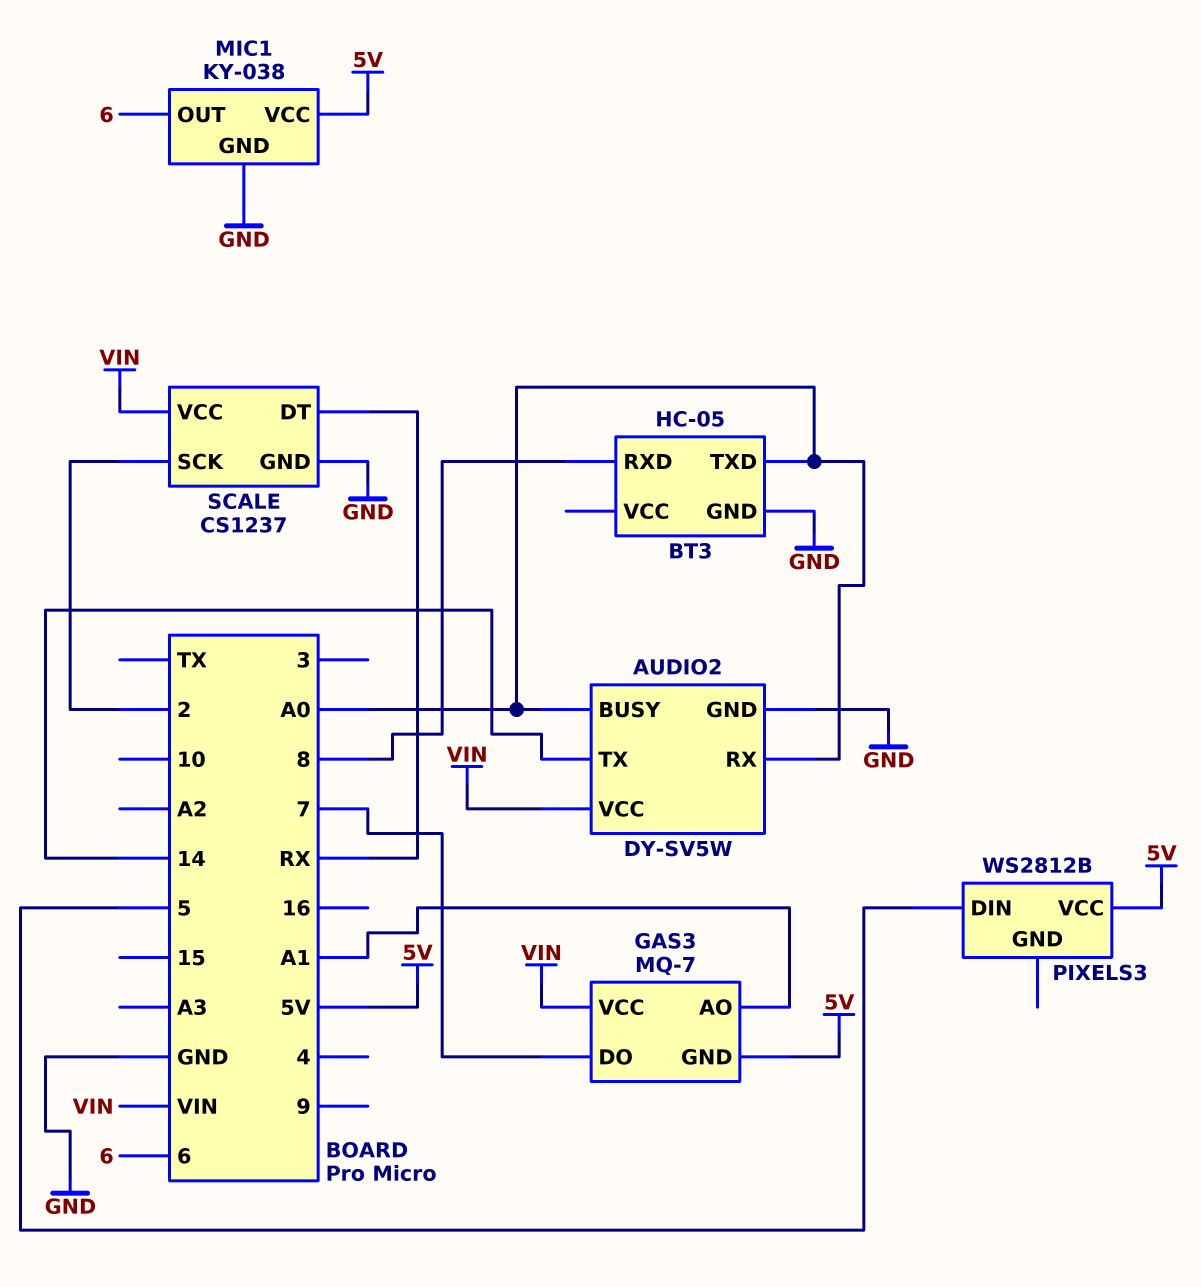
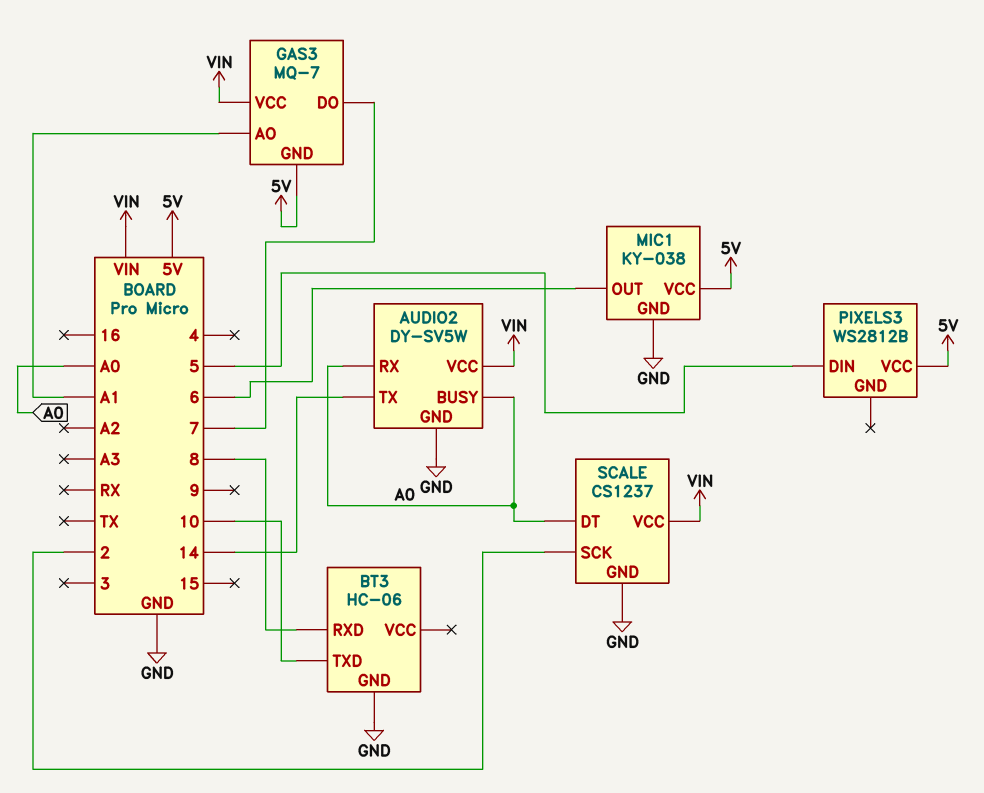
BT3: HC-05 -> HC-06
BT3 pin TXD: A0 -> 10
SCALE pin DT: RX -> A0

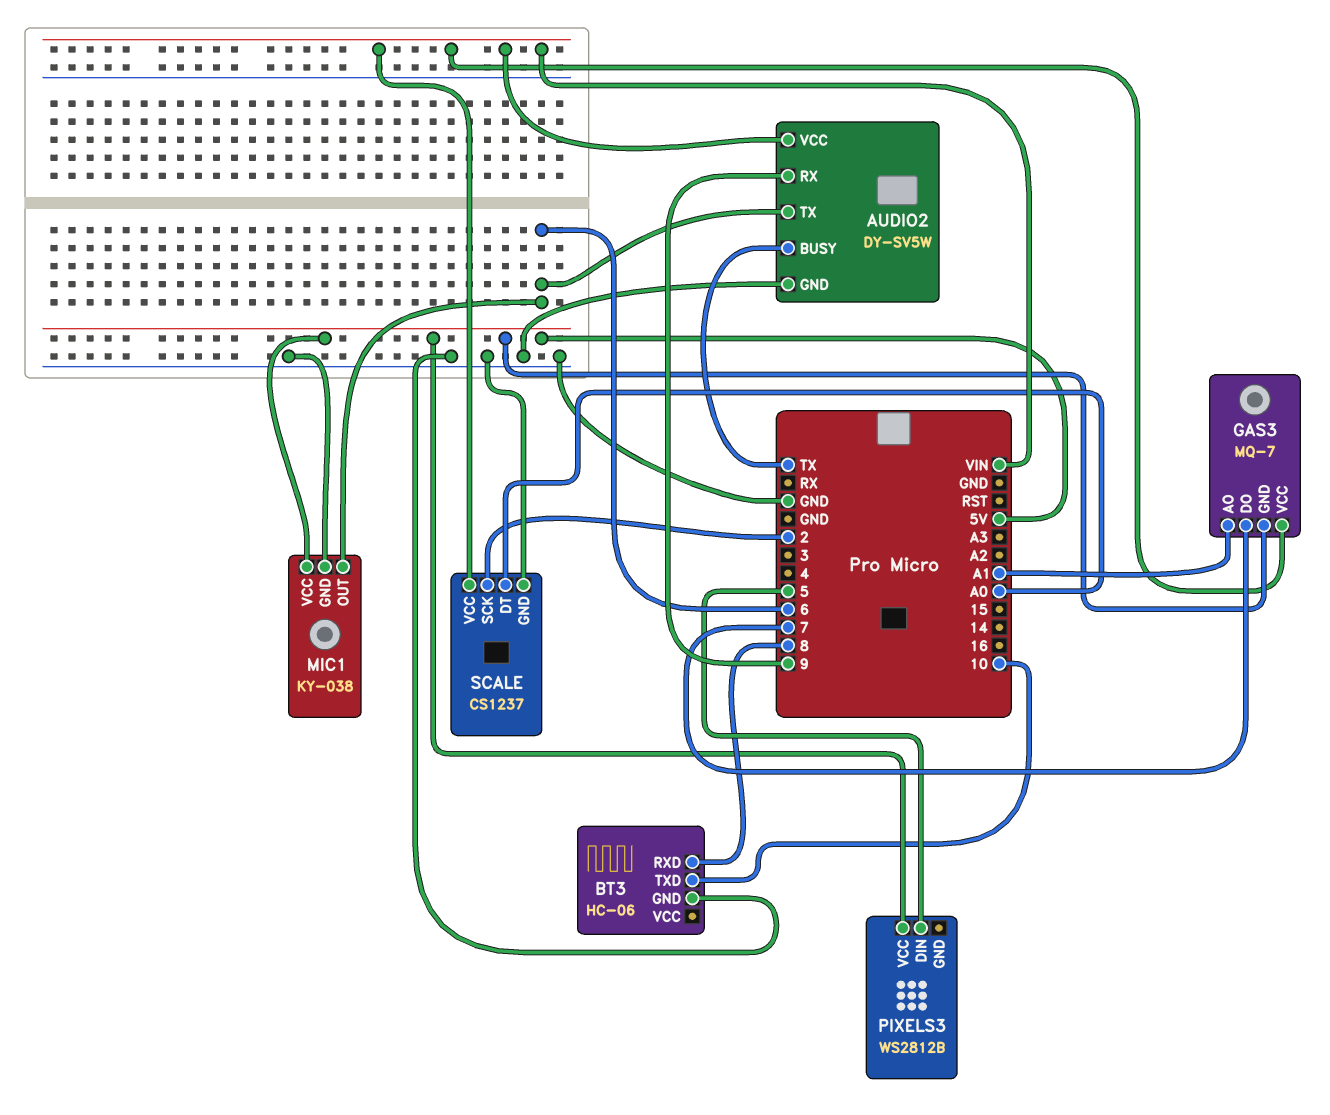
AUDIO2 pin BUSY: A0 -> TX
AUDIO2 pin RX: A0 -> 9
AUDIO2 pin TX: 14 -> 6

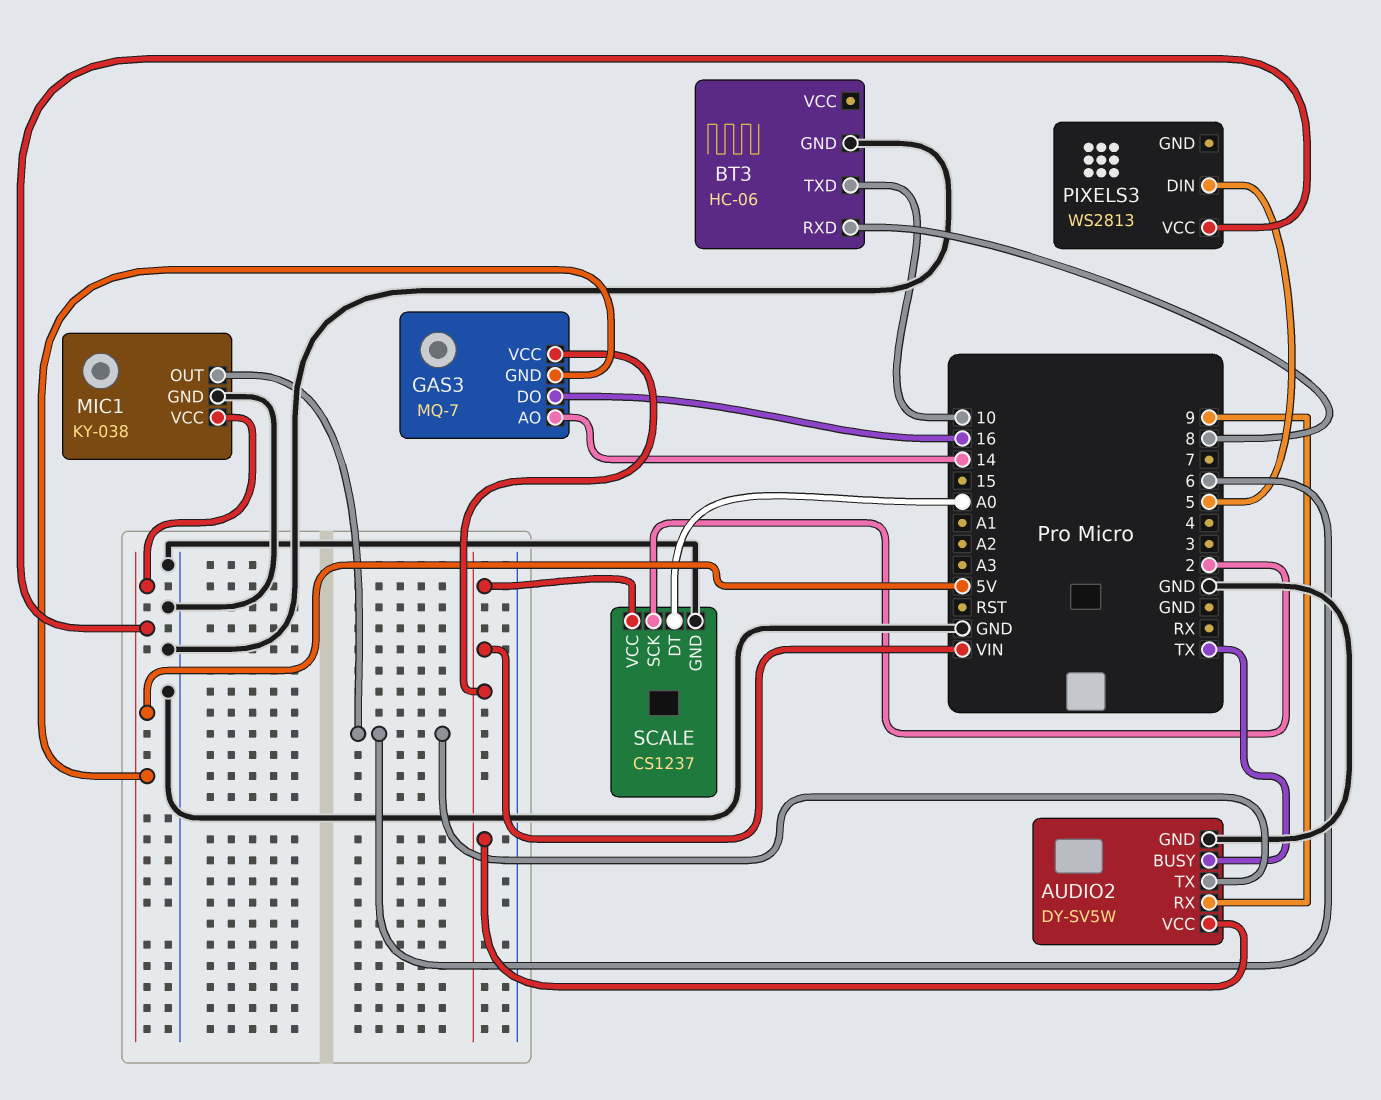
GAS3 pin AO: A1 -> 14
GAS3 pin DO: 7 -> 16
PIXELS3: WS2812B -> WS2813

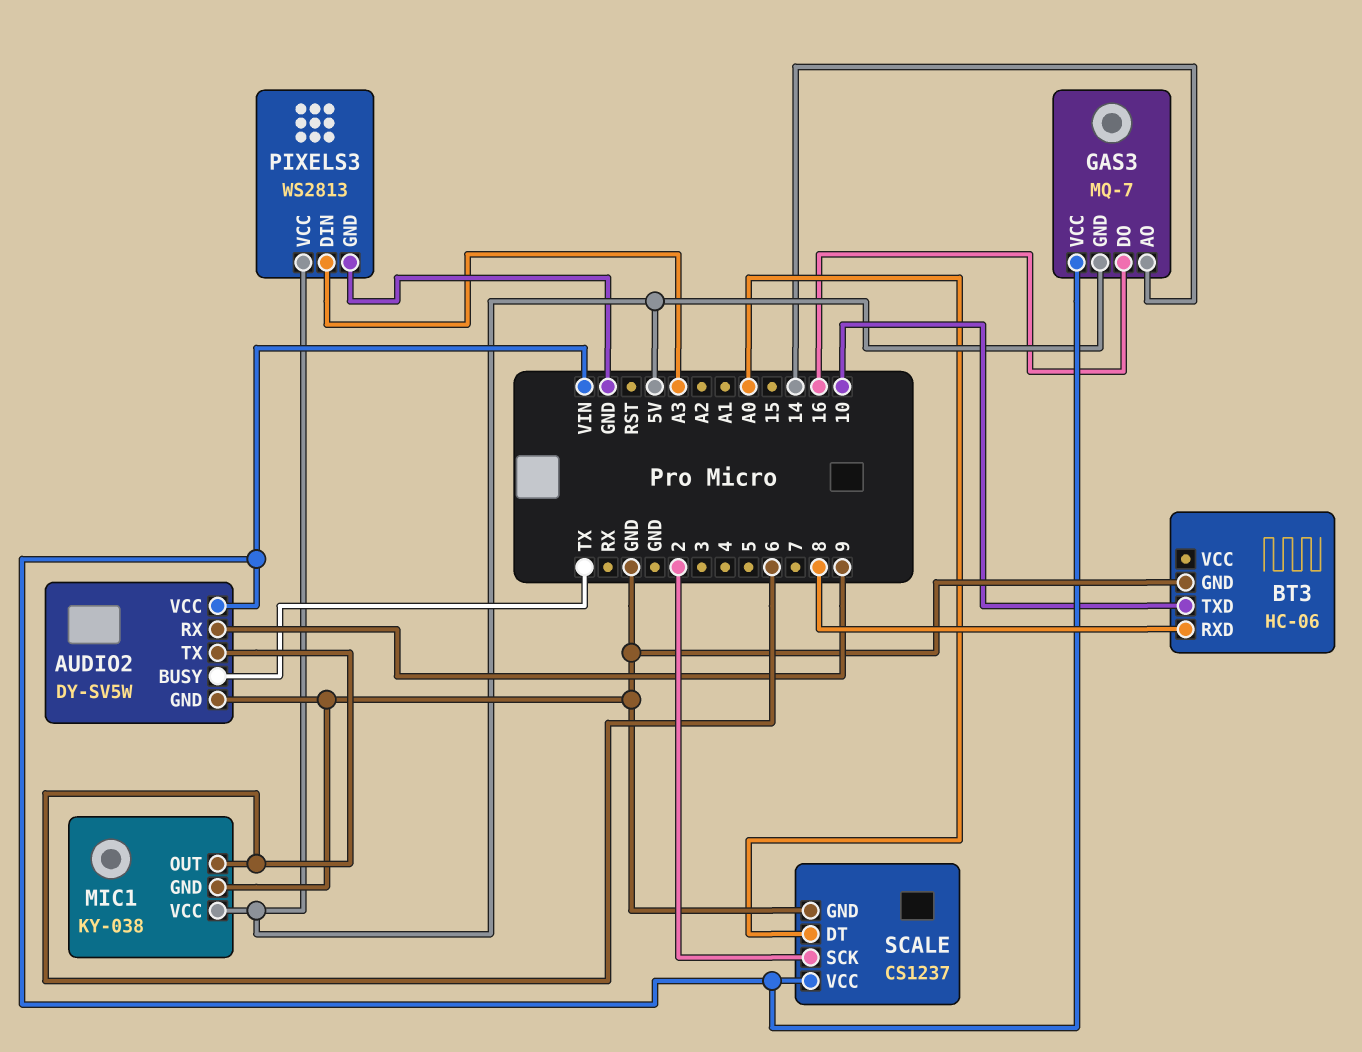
PIXELS3 pin DIN: 5 -> A3
PIXELS3 pin GND: none -> GND

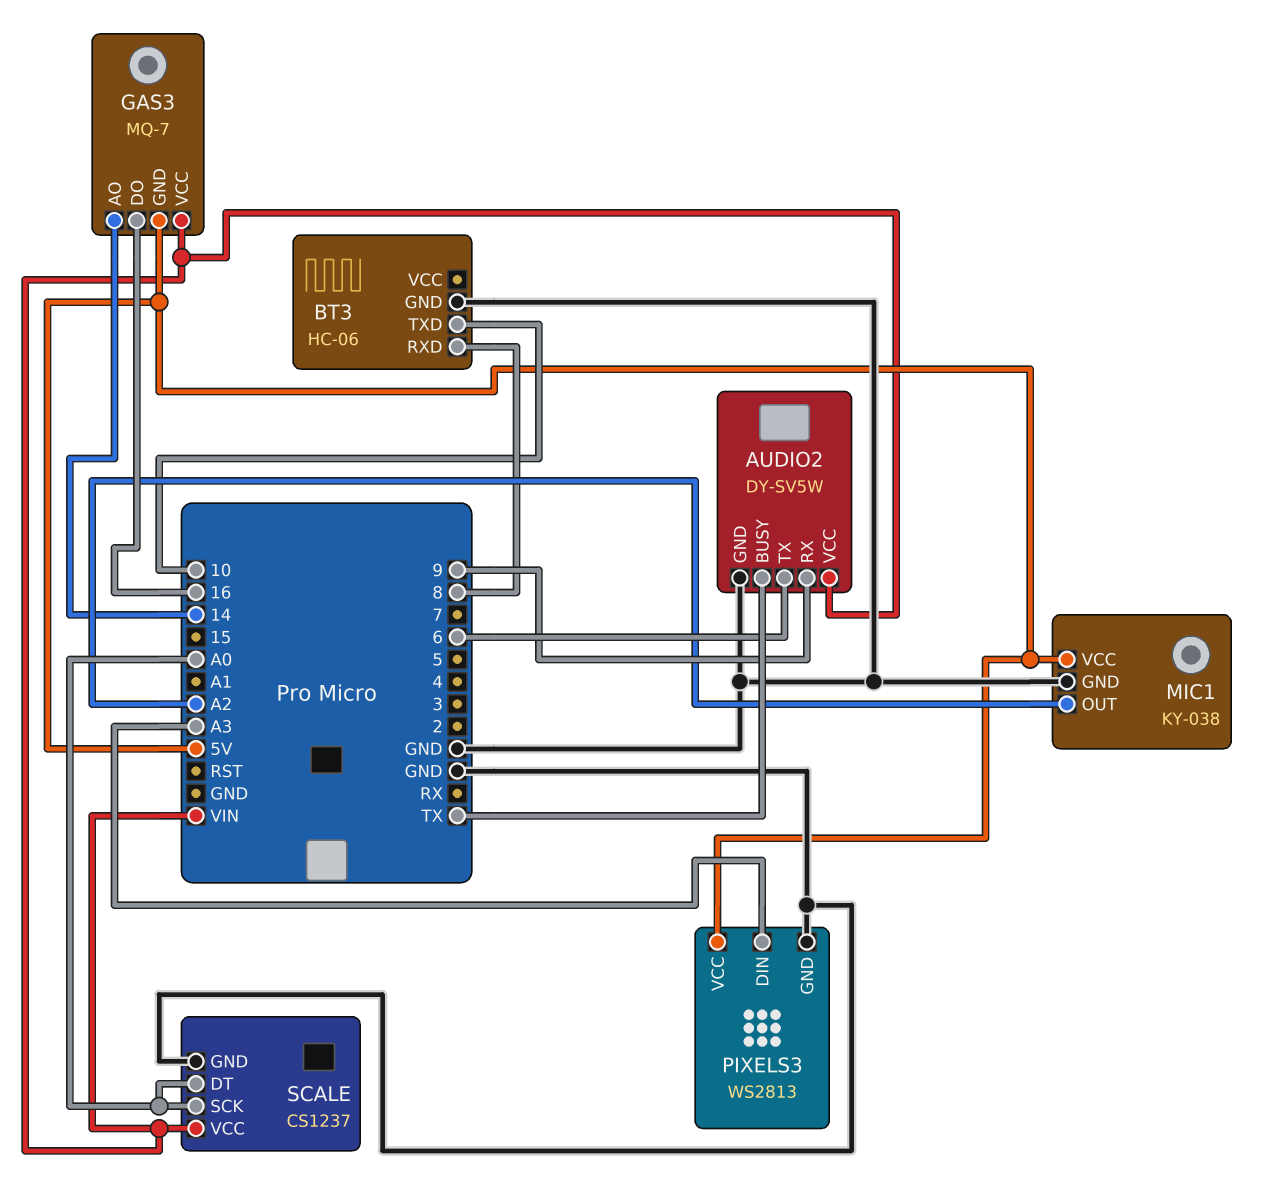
MIC1 pin OUT: 6 -> A2
SCALE pin SCK: 2 -> A0

